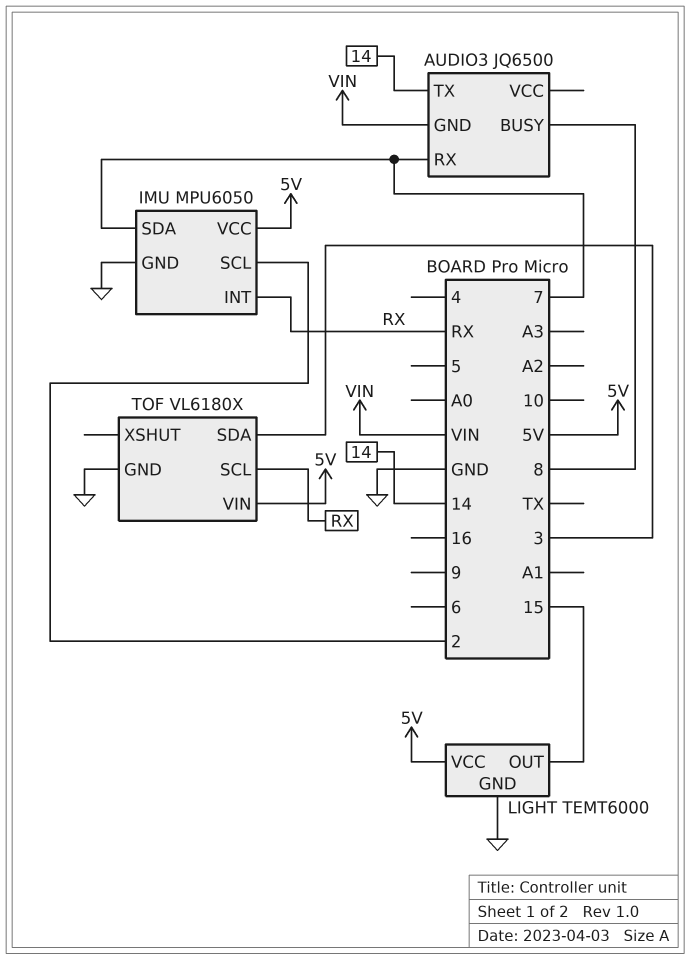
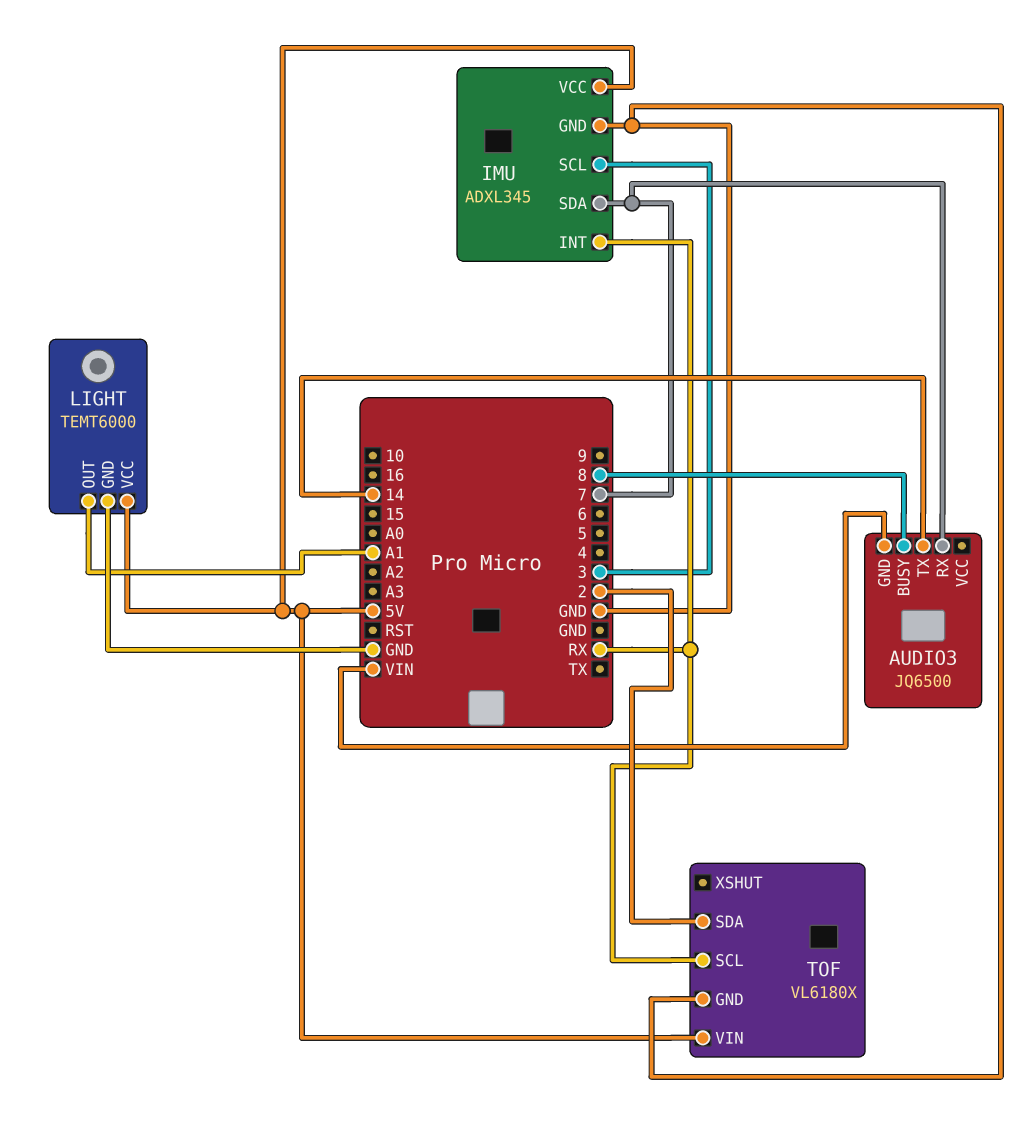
IMU: MPU6050 -> ADXL345
IMU pin SCL: 2 -> 3
LIGHT pin OUT: 15 -> A1
TOF pin SDA: 3 -> 2

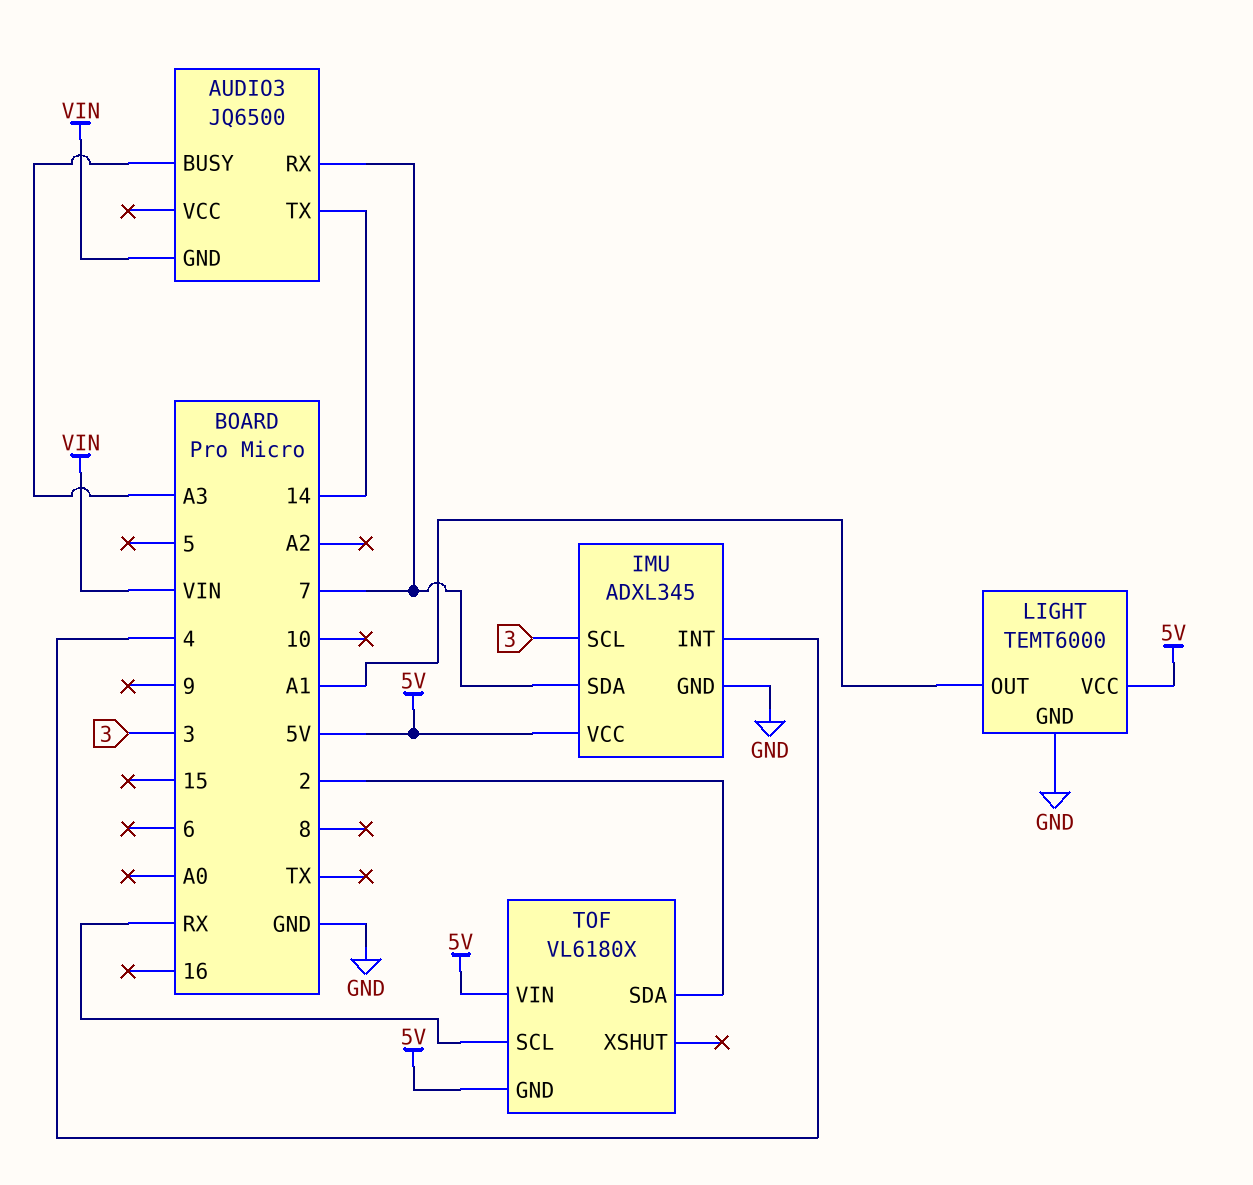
AUDIO3 pin BUSY: 8 -> A3
IMU pin INT: RX -> 4
TOF pin GND: GND -> 5V

